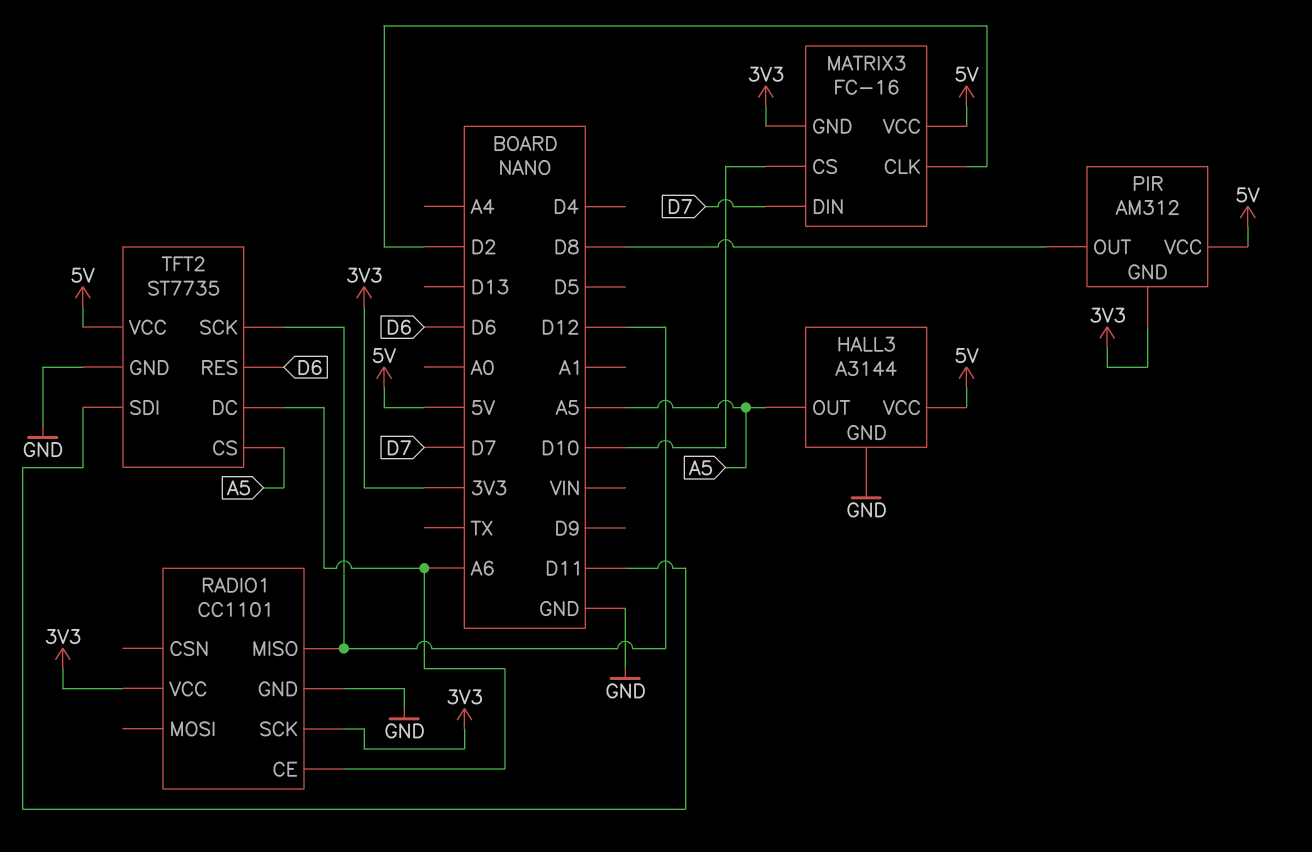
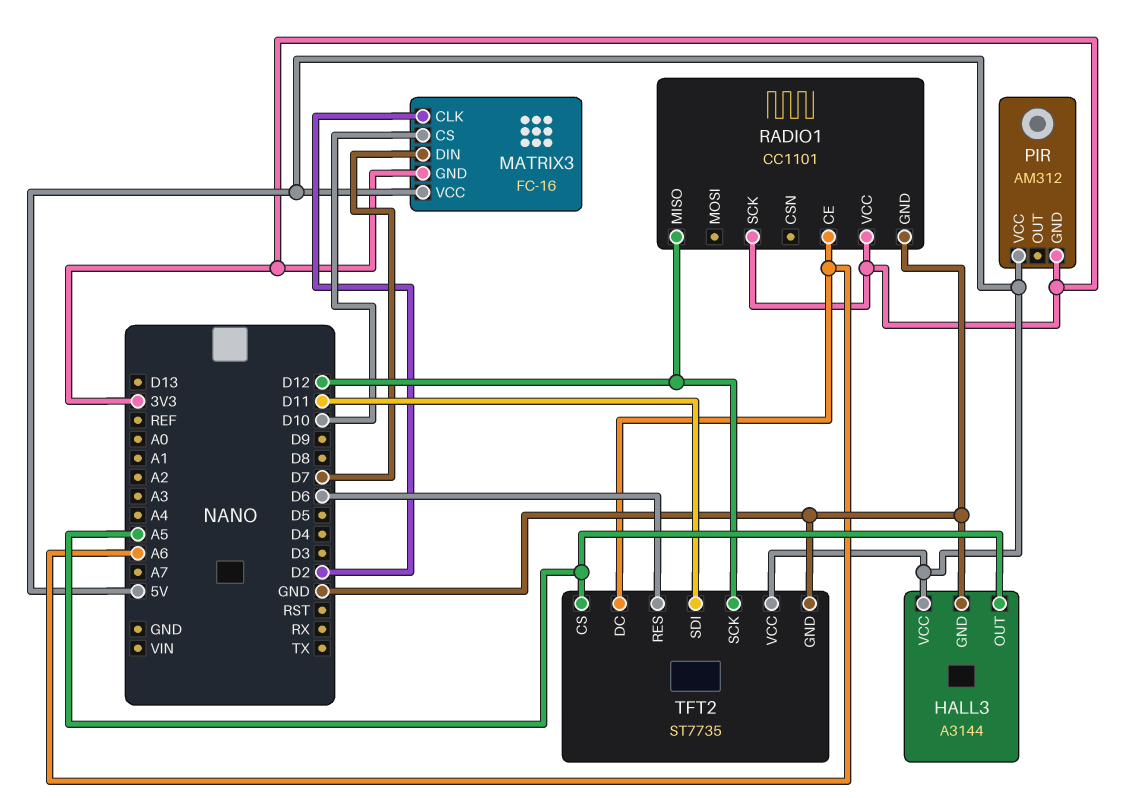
PIR pin OUT: D8 -> none

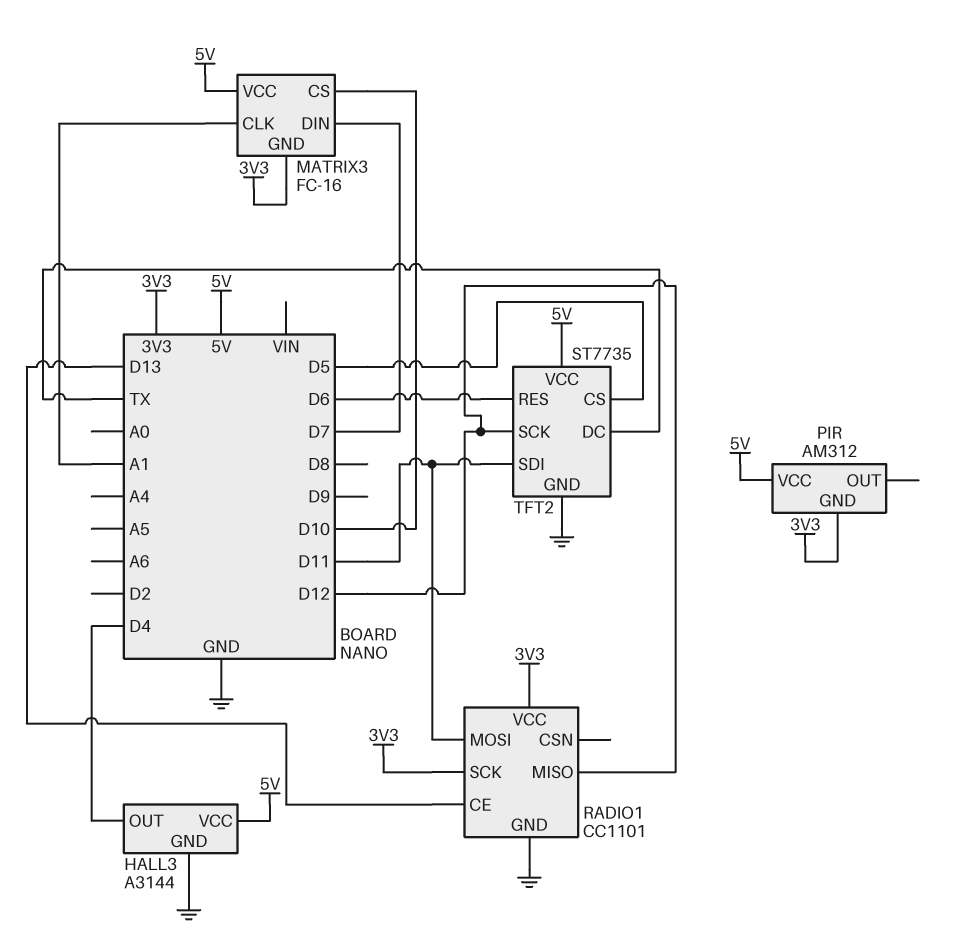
HALL3 pin OUT: A5 -> D4
MATRIX3 pin CLK: D2 -> A1
RADIO1 pin CE: A6 -> D13
RADIO1 pin MOSI: none -> D11
TFT2 pin CS: A5 -> D5
TFT2 pin DC: A6 -> TX

